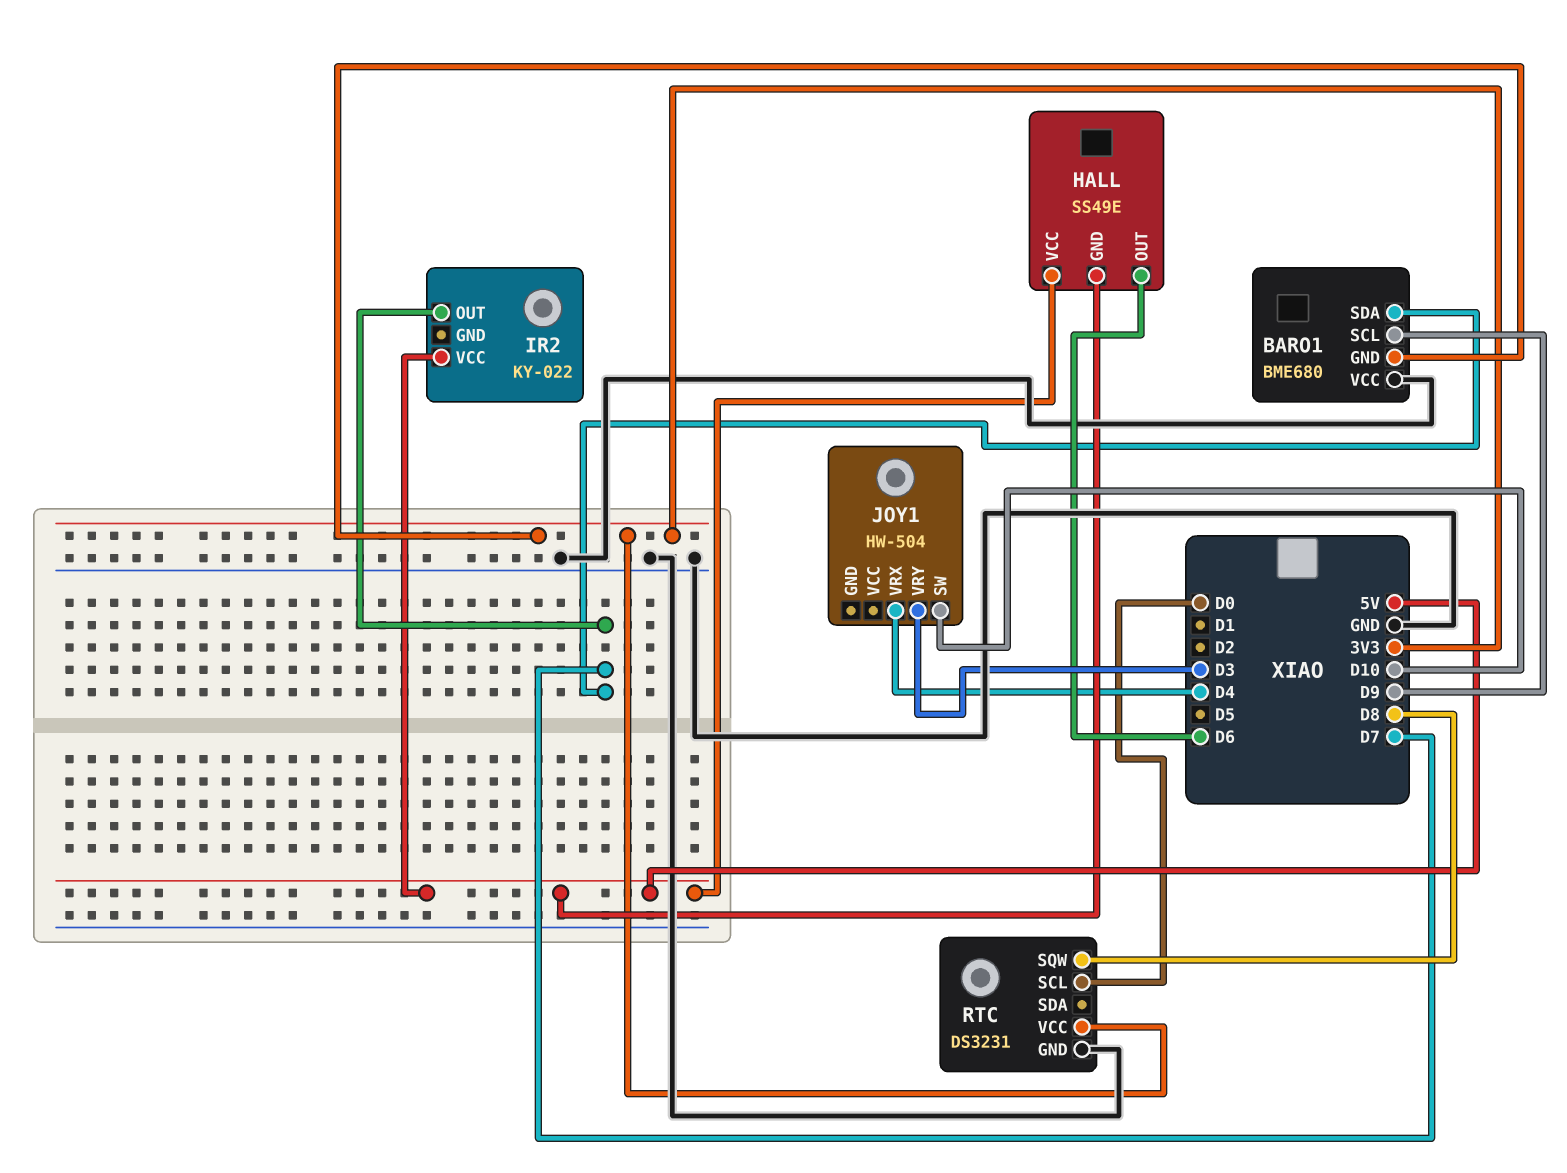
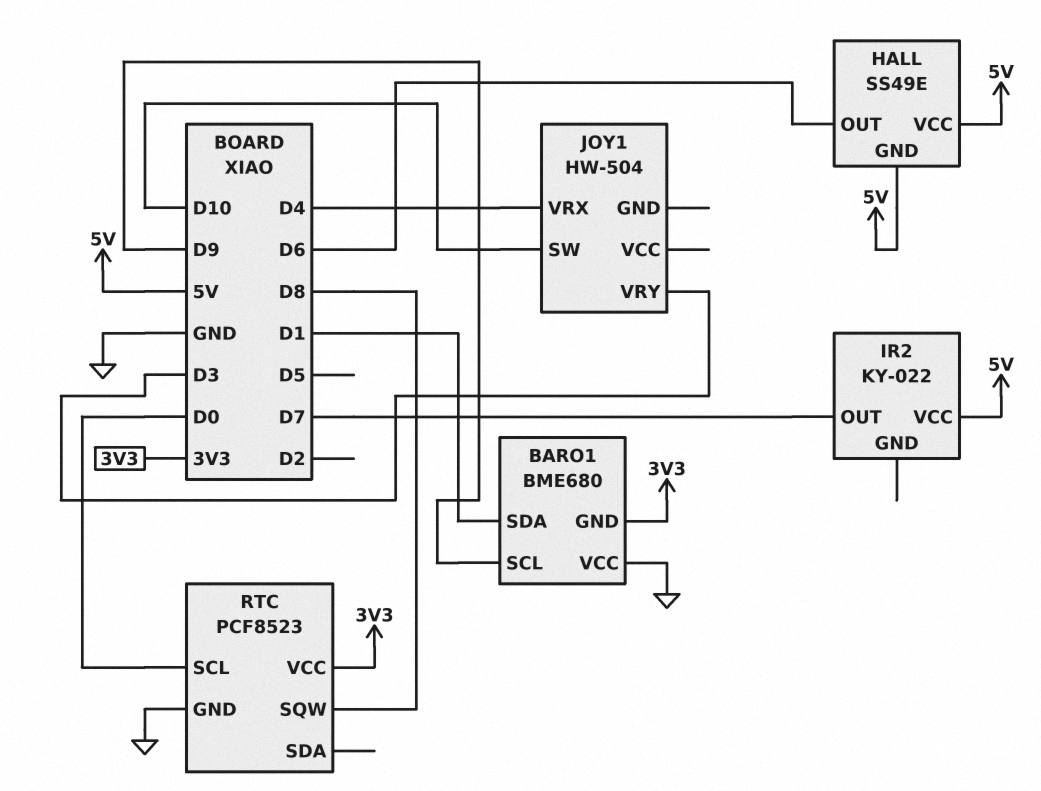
BARO1 pin SDA: D7 -> D1
RTC: DS3231 -> PCF8523

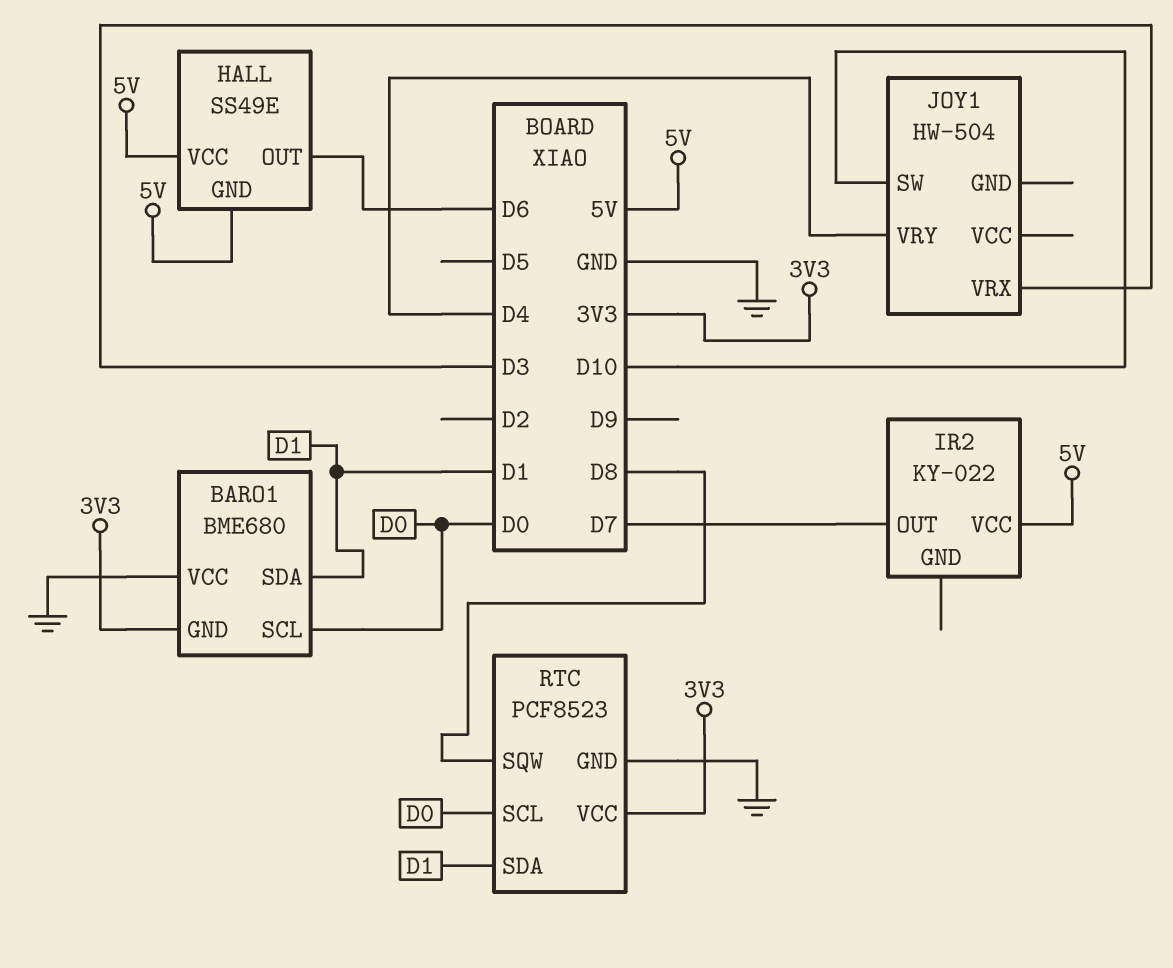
BARO1 pin SCL: D9 -> D0
JOY1 pin VRX: D4 -> D3
JOY1 pin VRY: D3 -> D4
RTC pin SDA: none -> D1

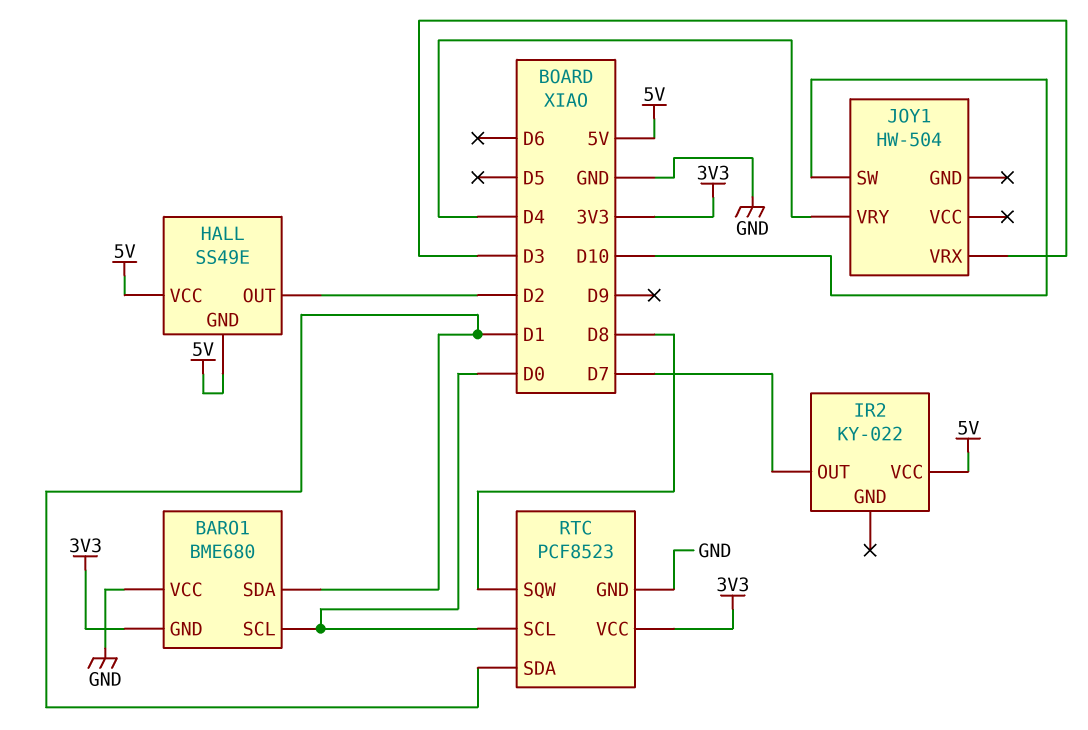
HALL pin OUT: D6 -> D2

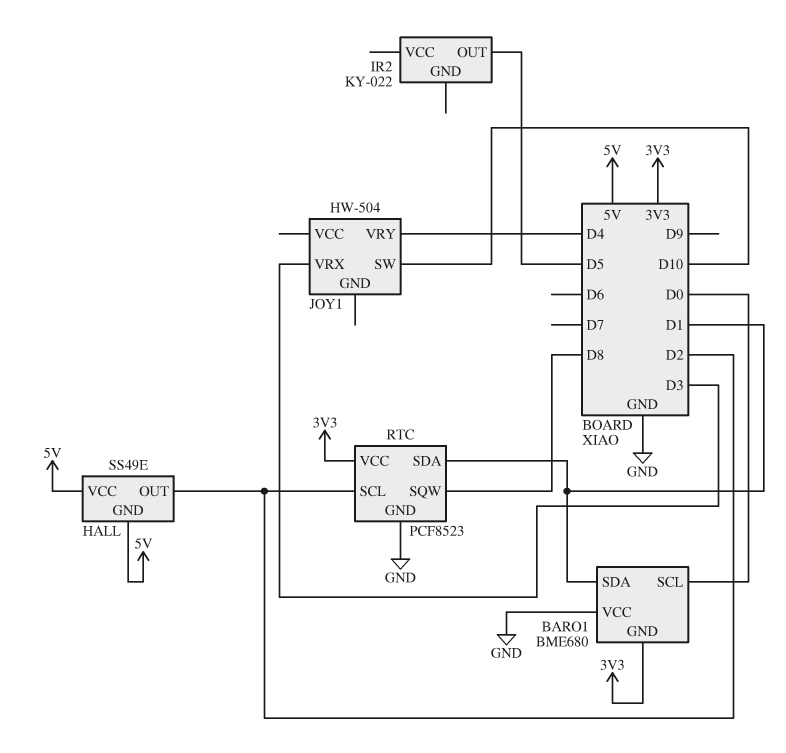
IR2 pin OUT: D7 -> D5
IR2 pin VCC: 5V -> none
RTC pin SCL: D0 -> D2

